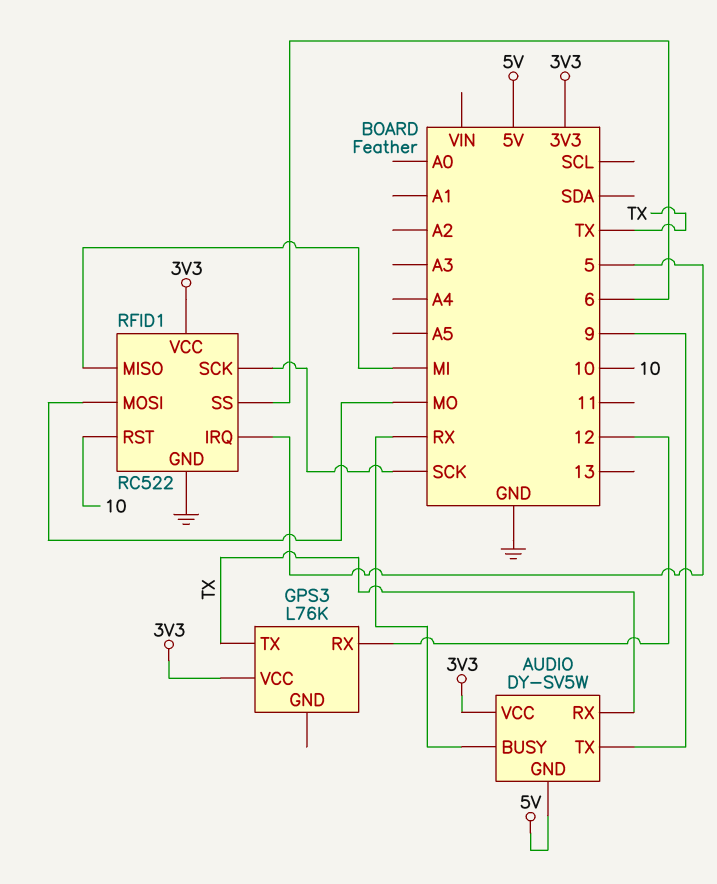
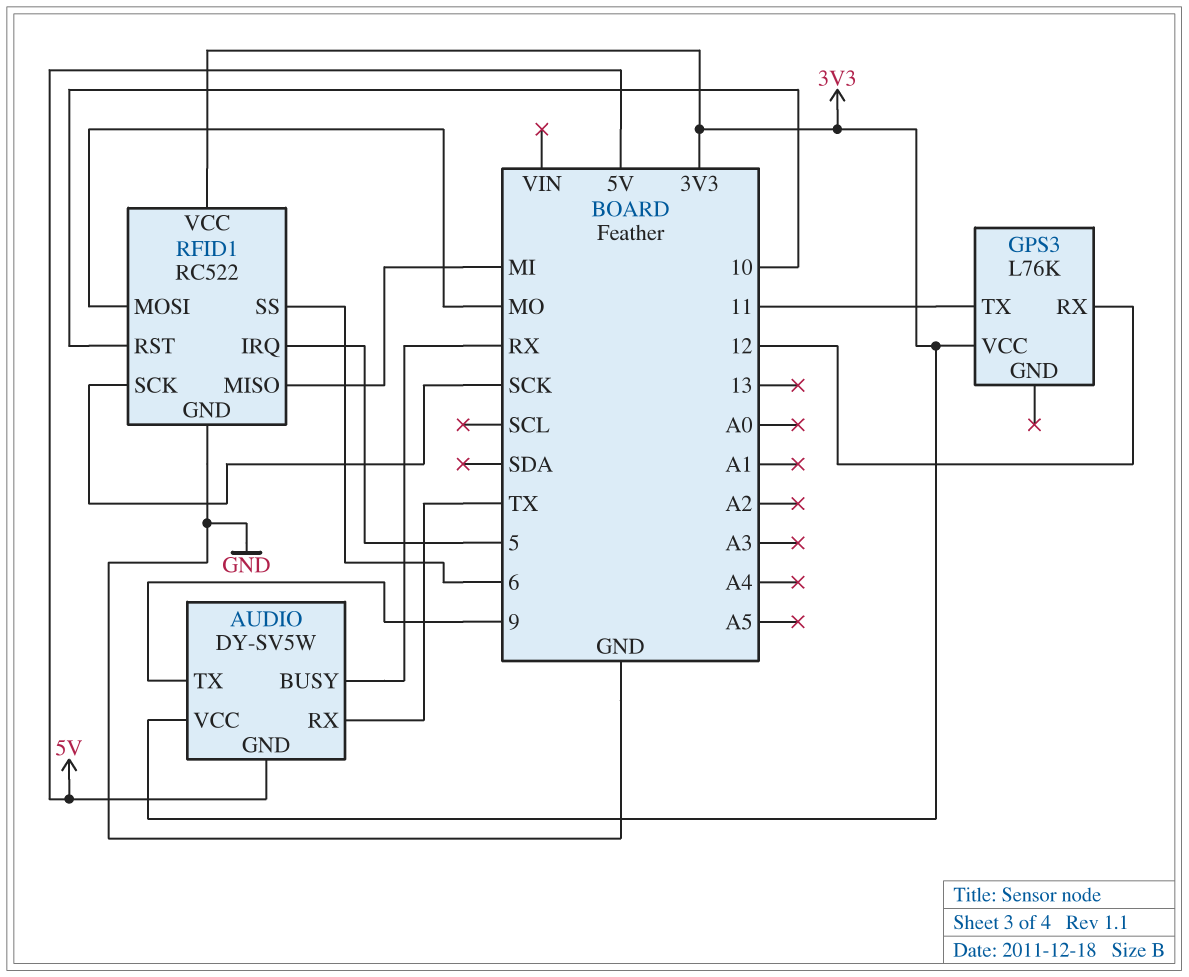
GPS3 pin TX: TX -> 11

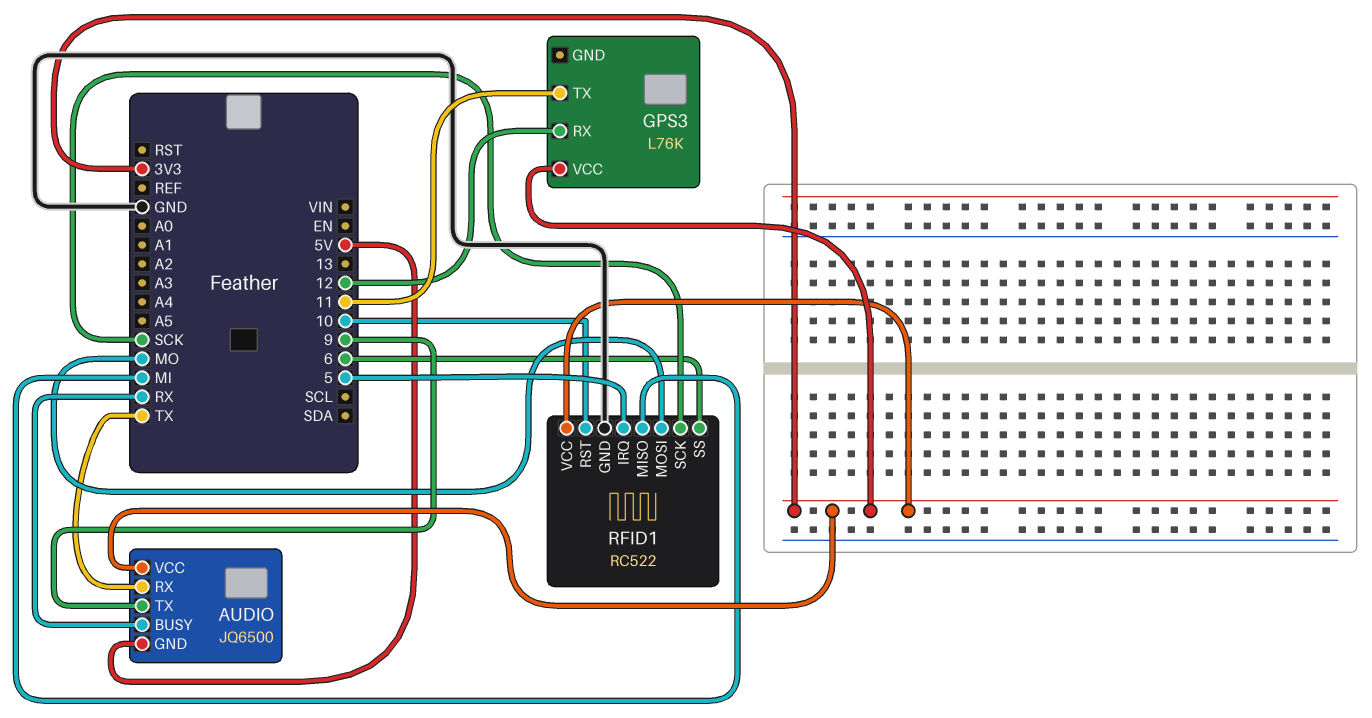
AUDIO: DY-SV5W -> JQ6500

